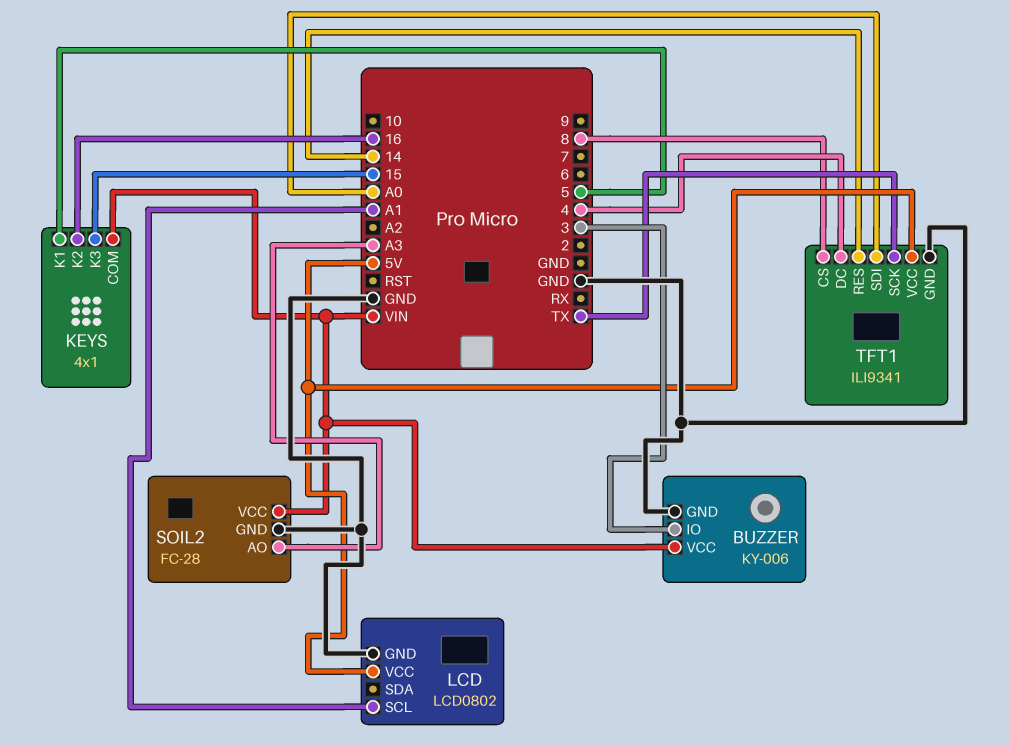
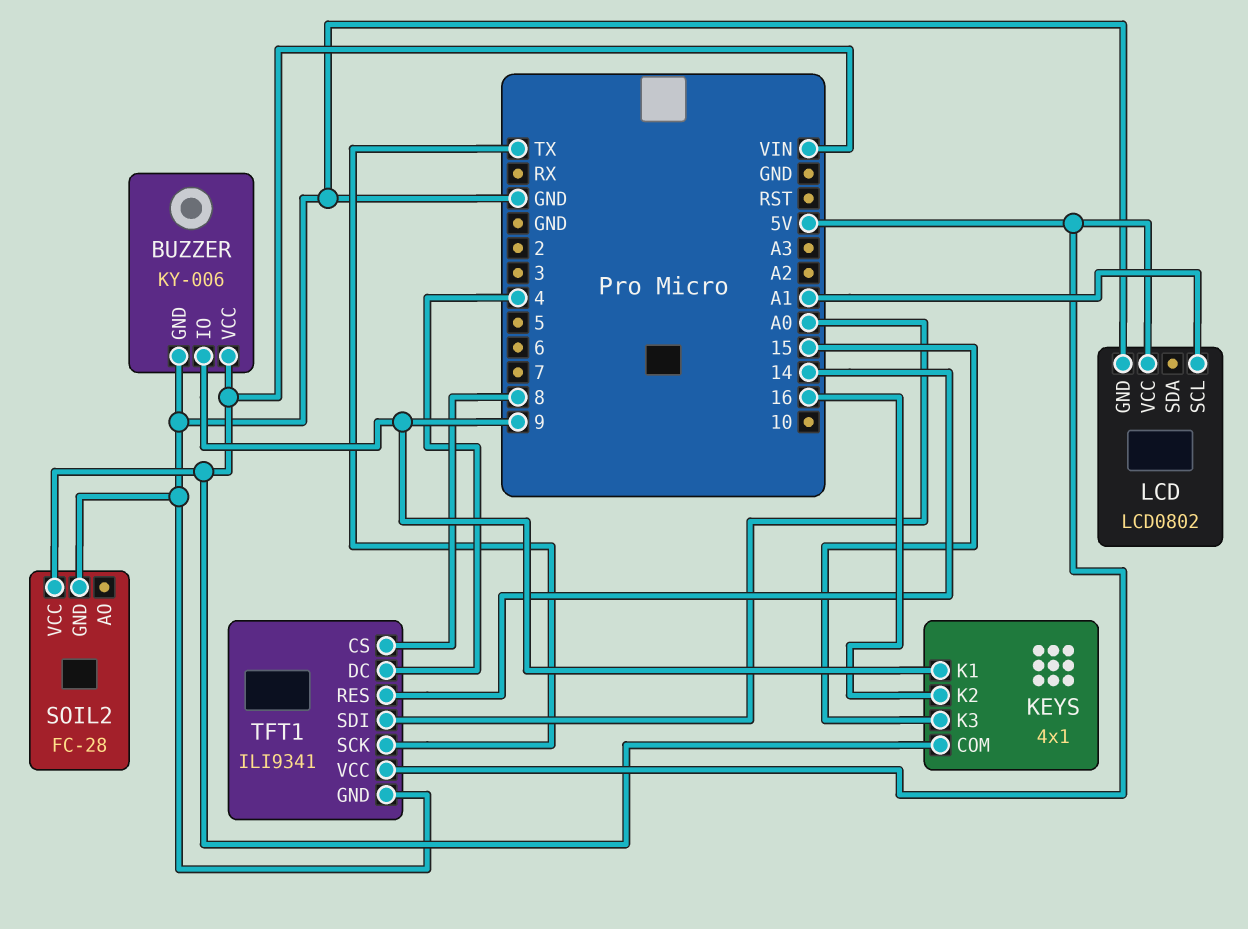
BUZZER pin IO: 3 -> 9
KEYS pin K1: 5 -> 9
SOIL2 pin AO: A3 -> none

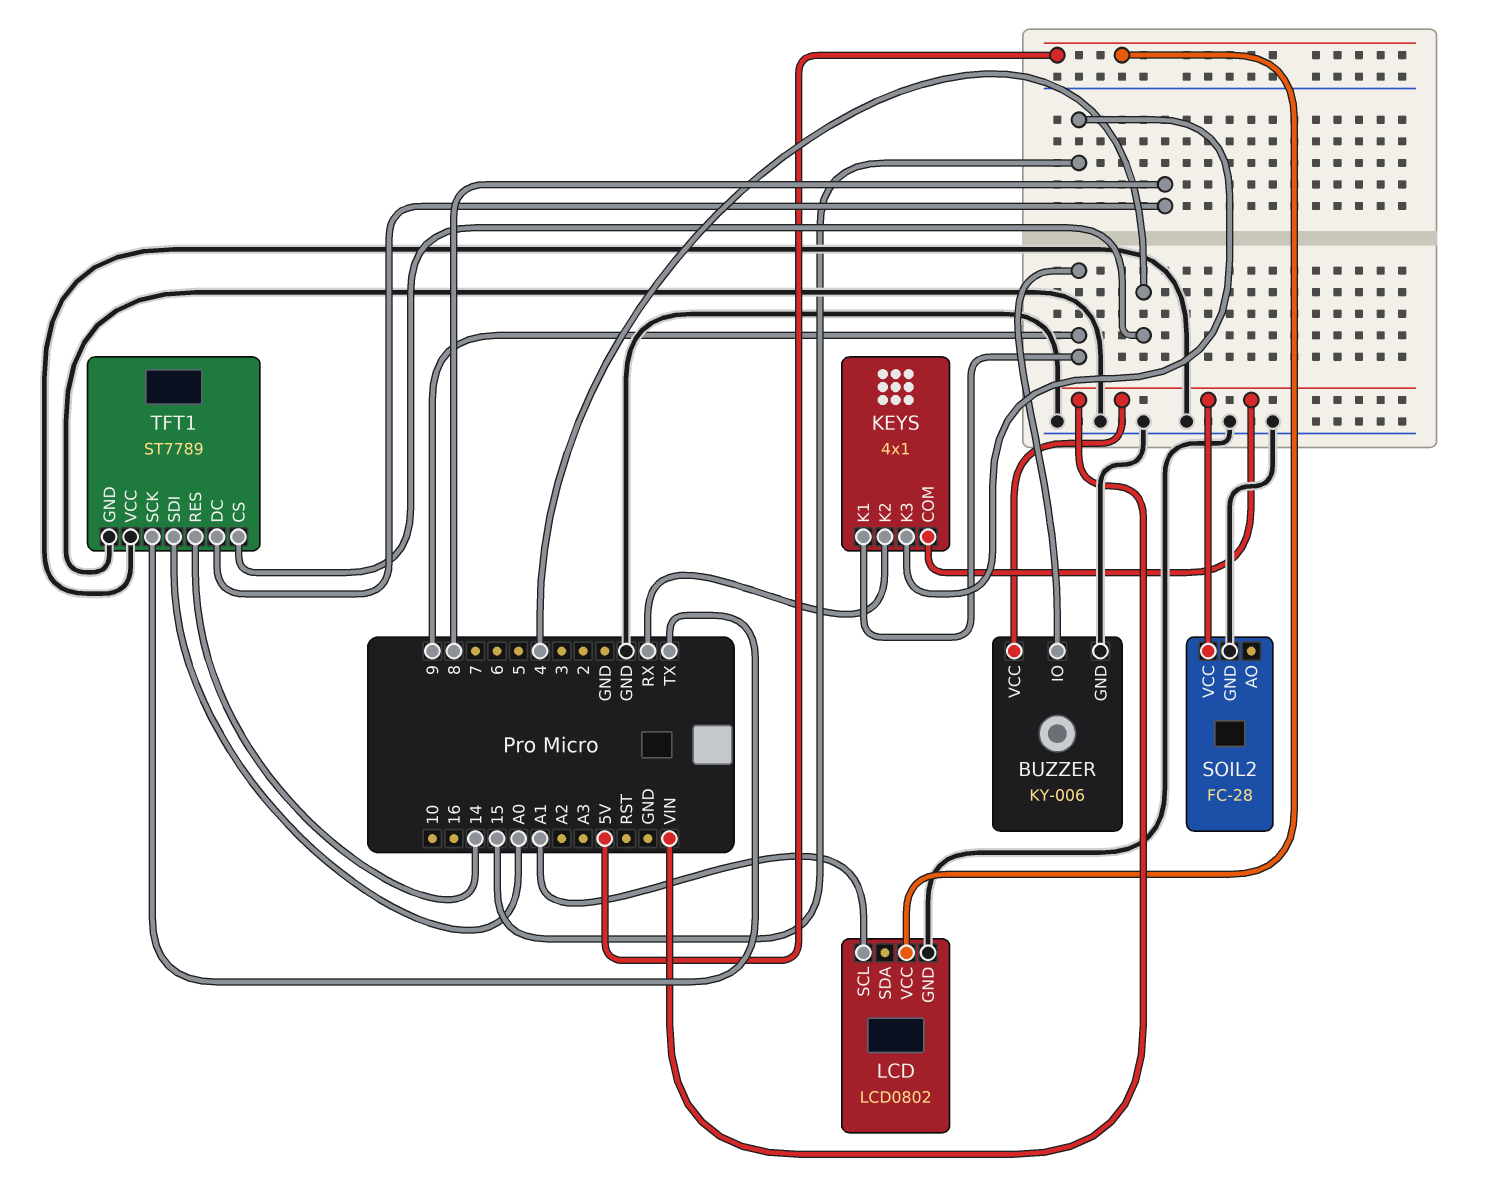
KEYS pin K2: 16 -> RX
TFT1: ILI9341 -> ST7789
TFT1 pin CS: 8 -> 4
TFT1 pin DC: 4 -> 8
TFT1 pin VCC: 5V -> GND

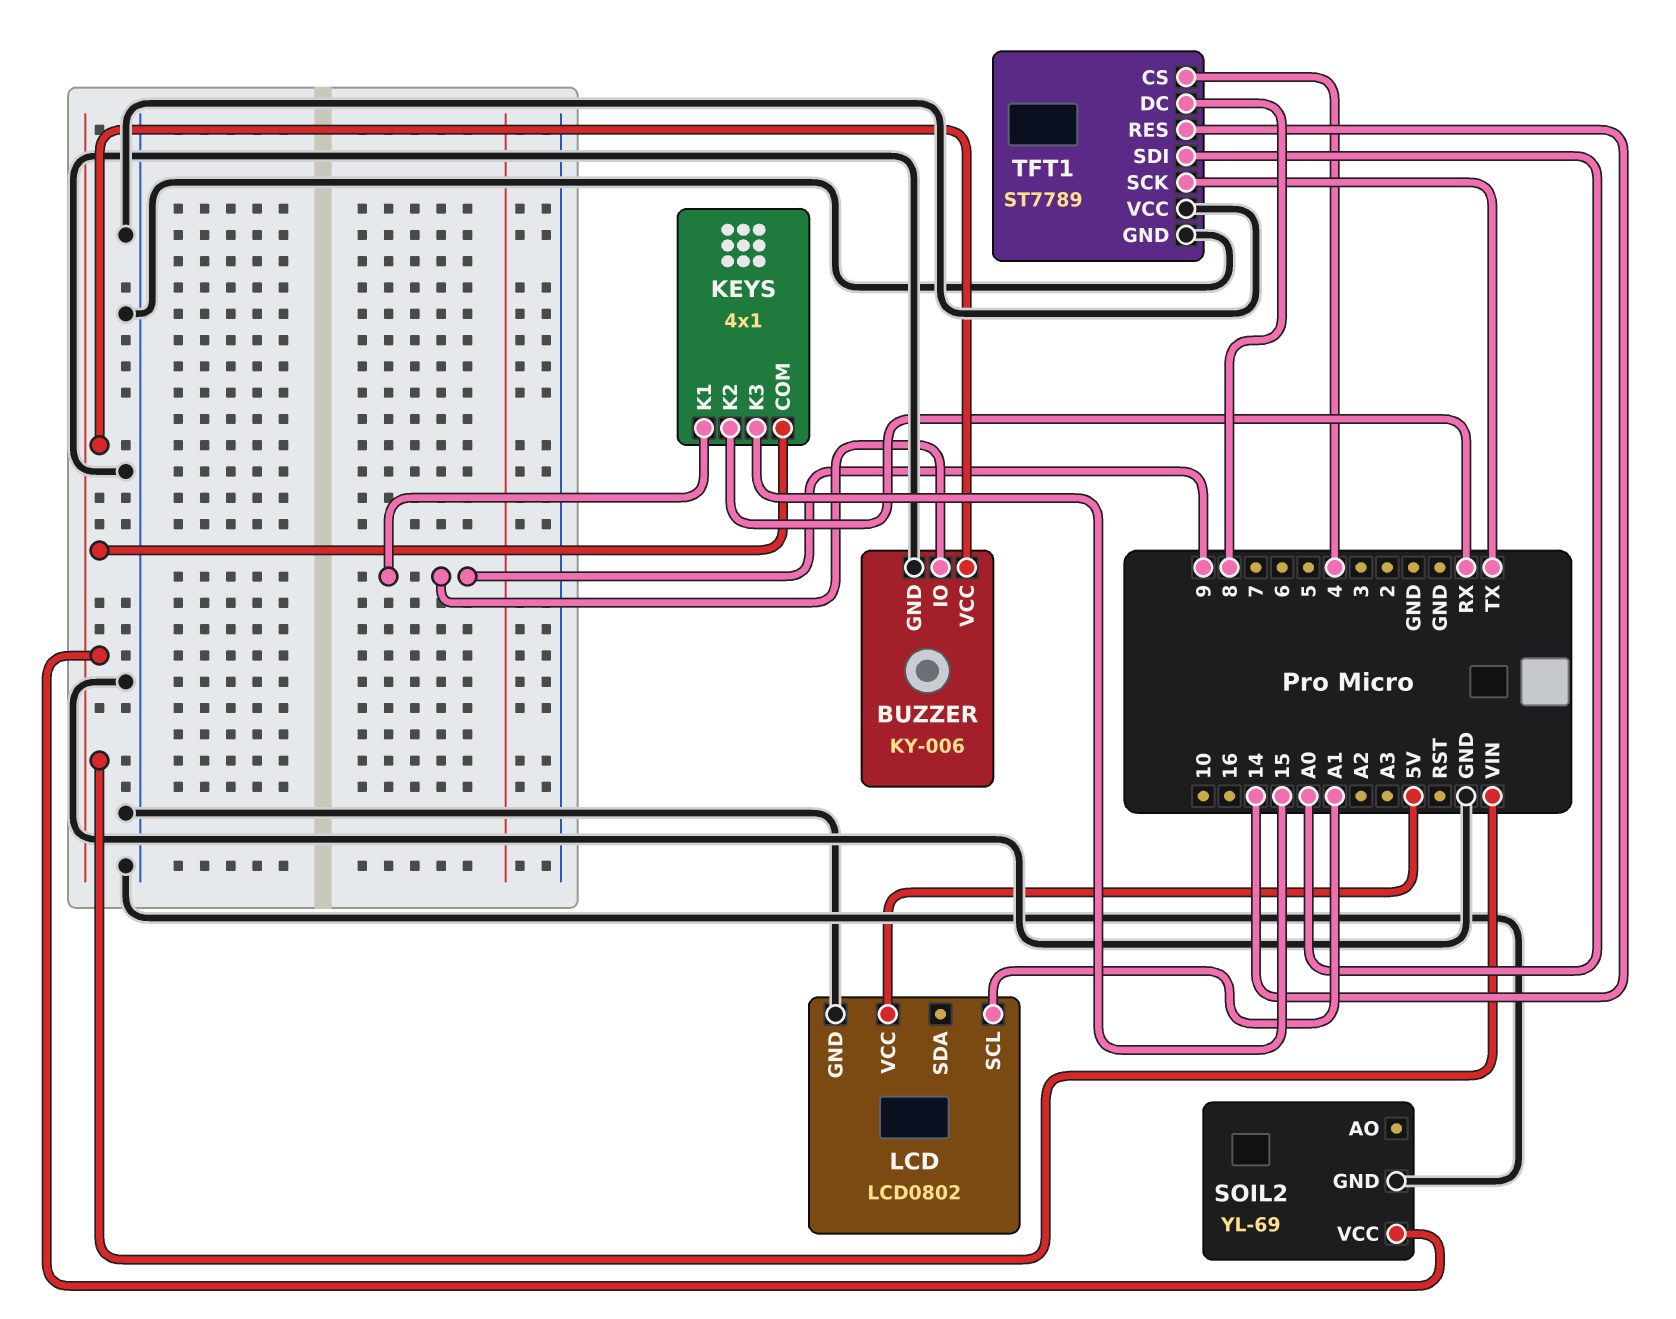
SOIL2: FC-28 -> YL-69

